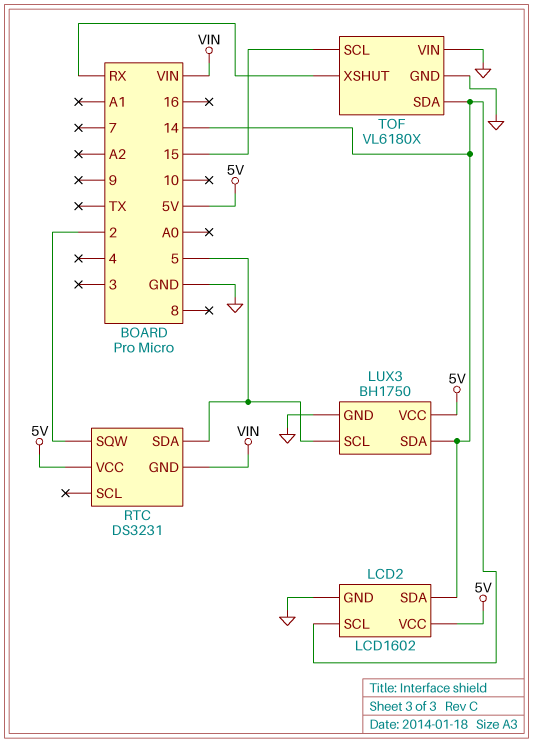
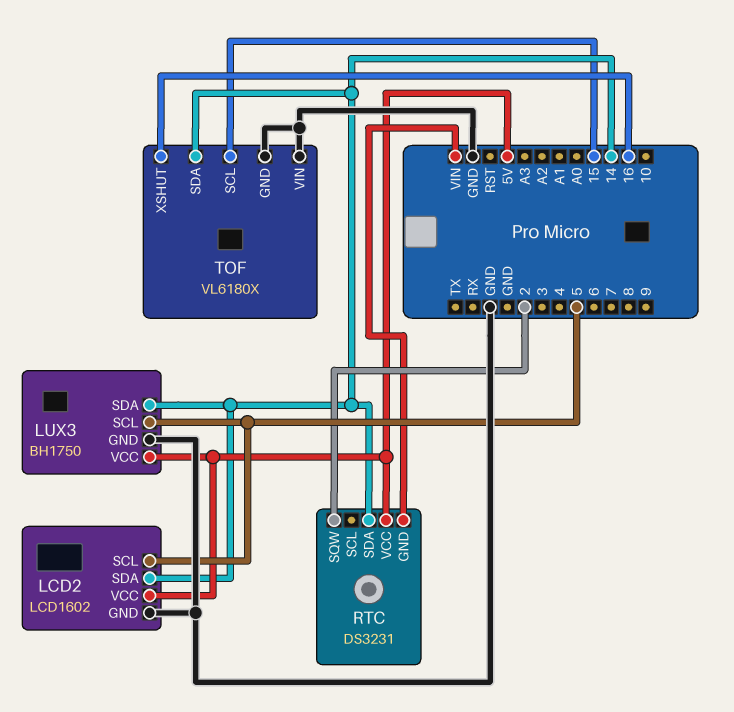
LCD2 pin SCL: 14 -> 5
RTC pin SDA: 5 -> 14
TOF pin XSHUT: RX -> 16

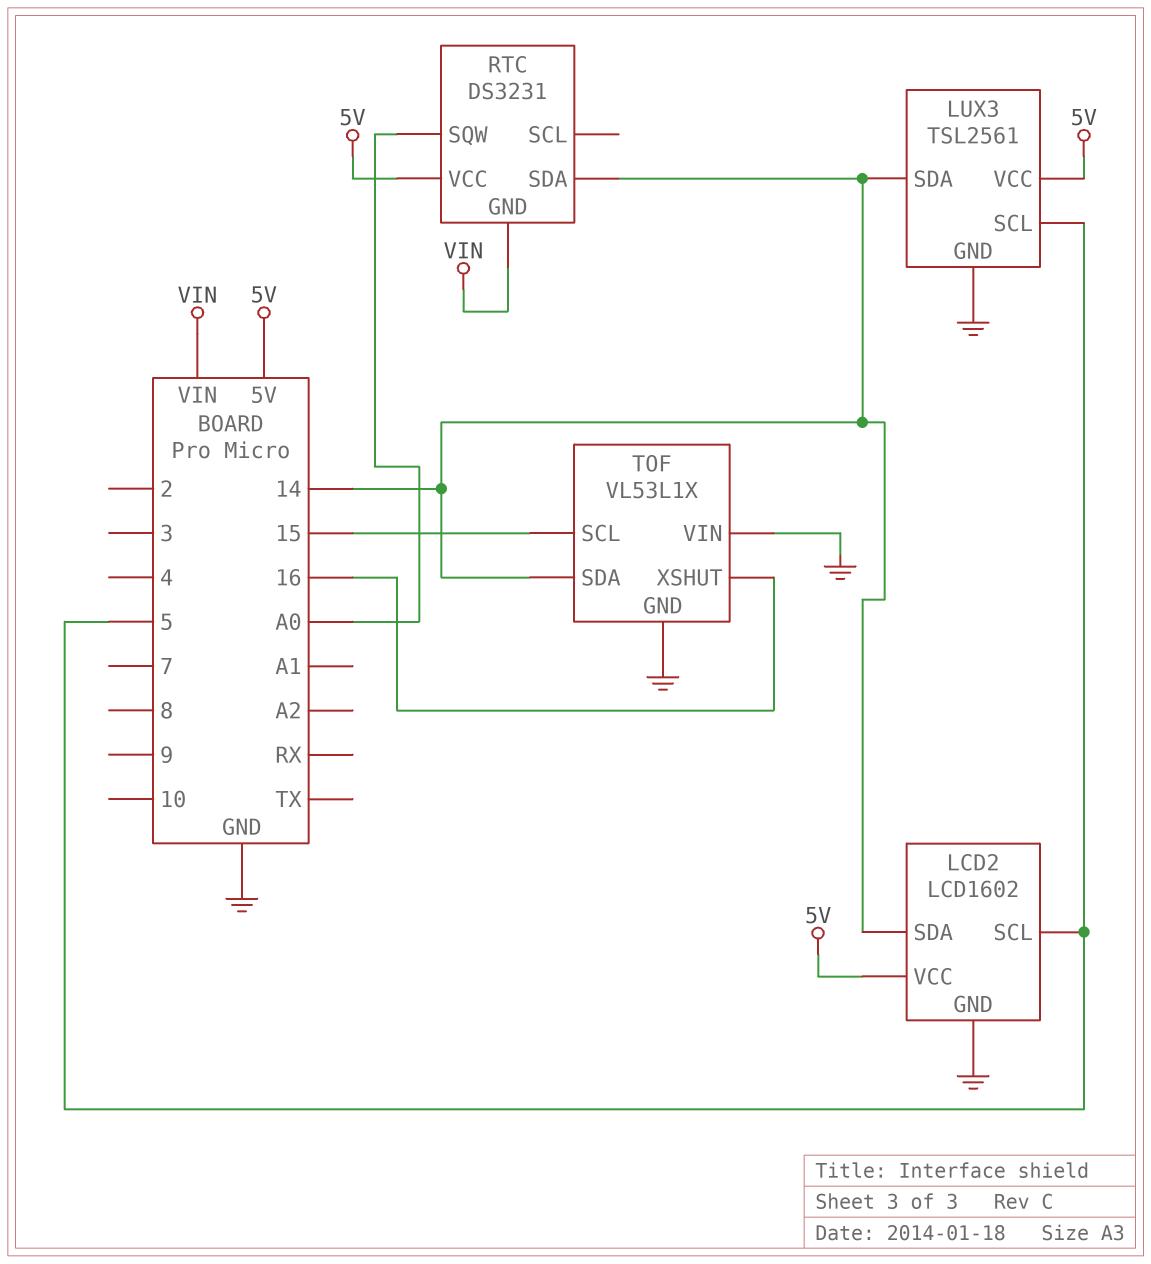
LUX3: BH1750 -> TSL2561
RTC pin SQW: 2 -> A0
TOF: VL6180X -> VL53L1X

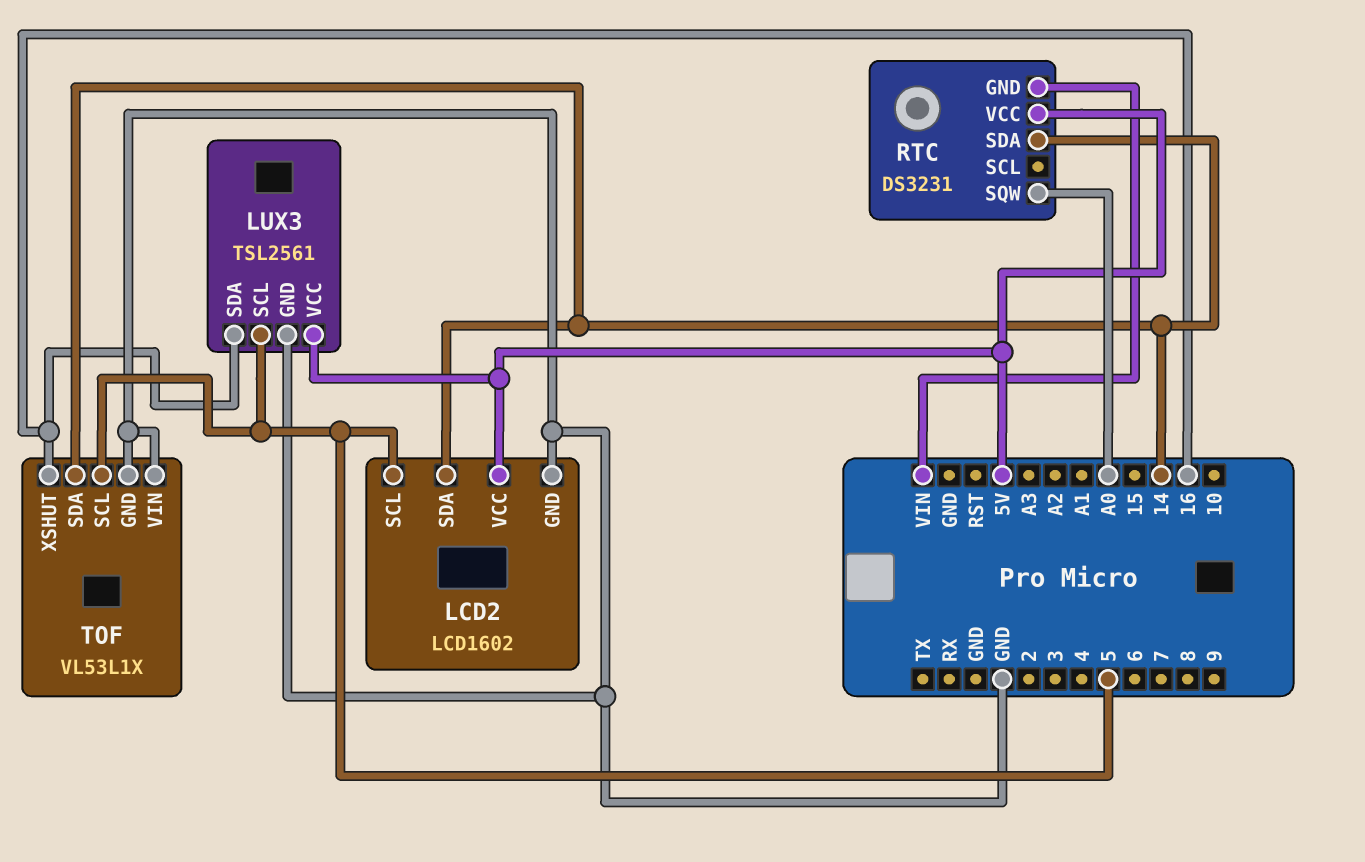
LUX3 pin SDA: 14 -> 16
TOF pin SCL: 15 -> 5

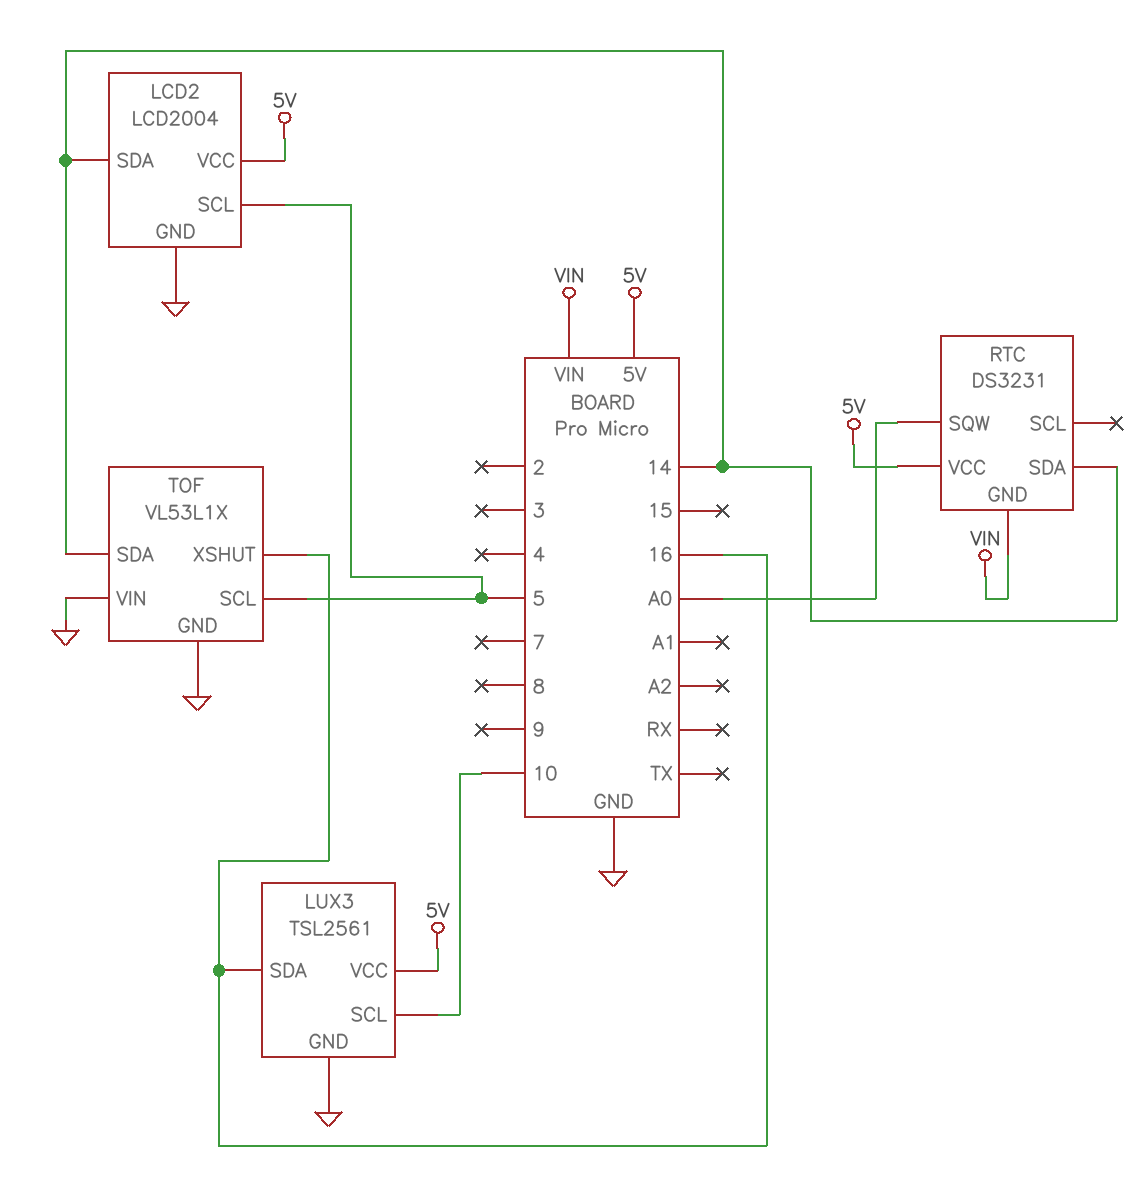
LCD2: LCD1602 -> LCD2004
LUX3 pin SCL: 5 -> 10

